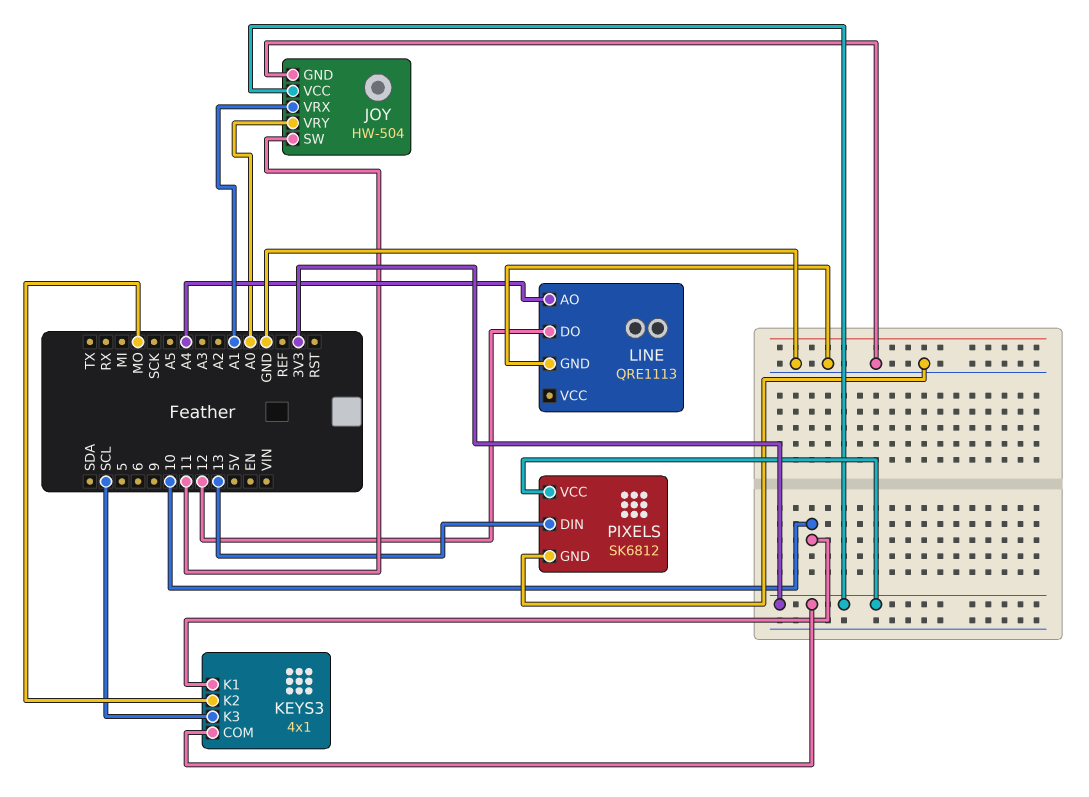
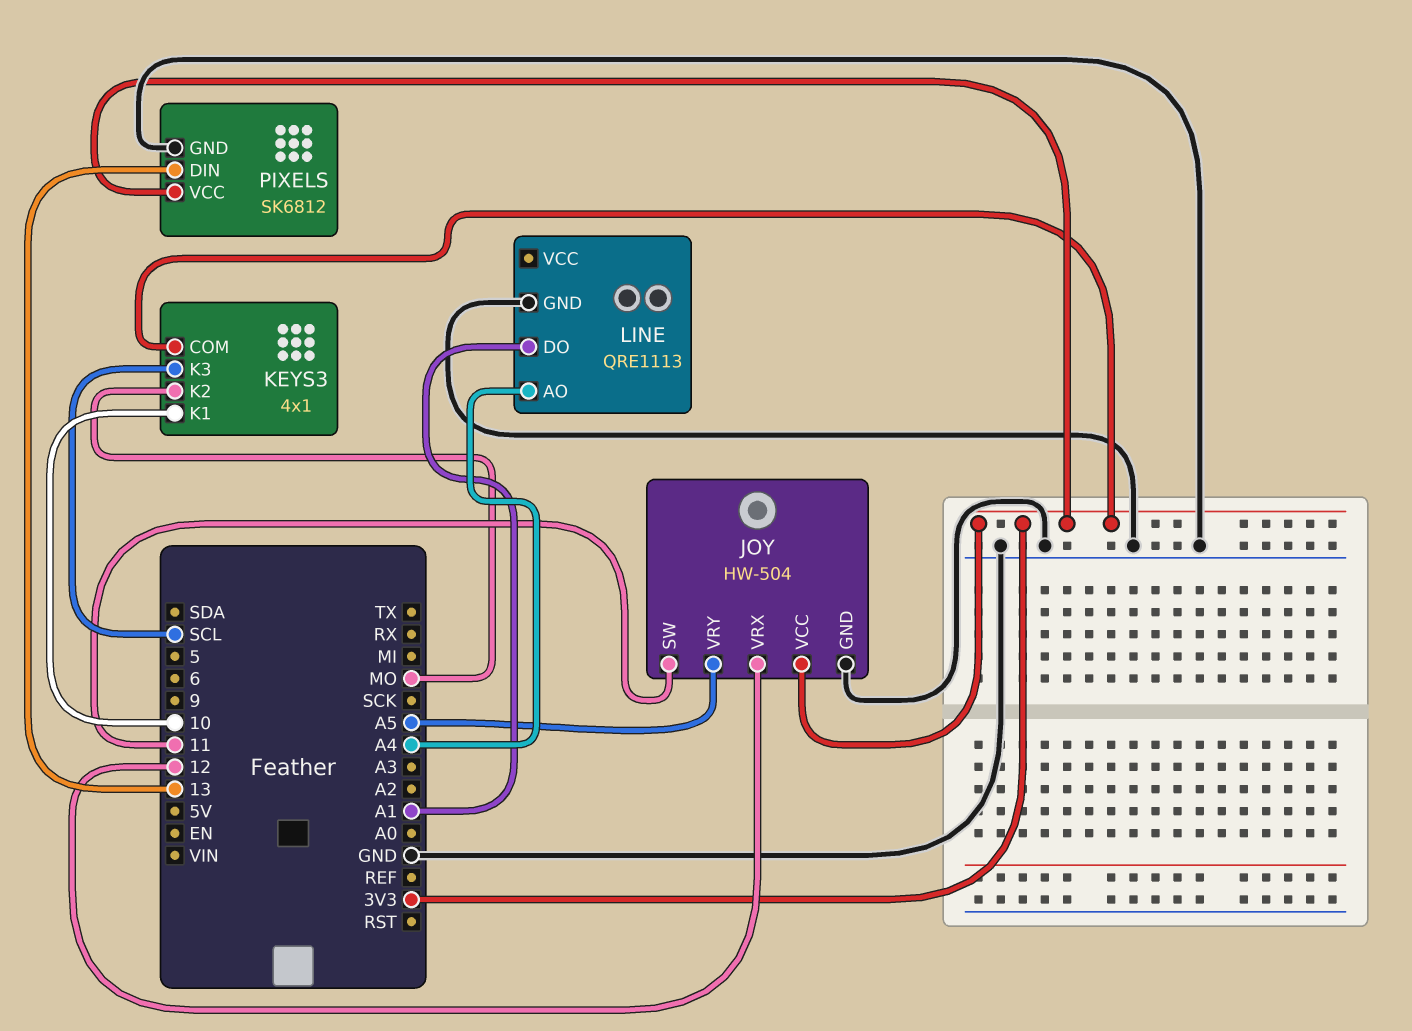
JOY pin VRX: A1 -> 12
JOY pin VRY: A0 -> A5
LINE pin DO: 12 -> A1

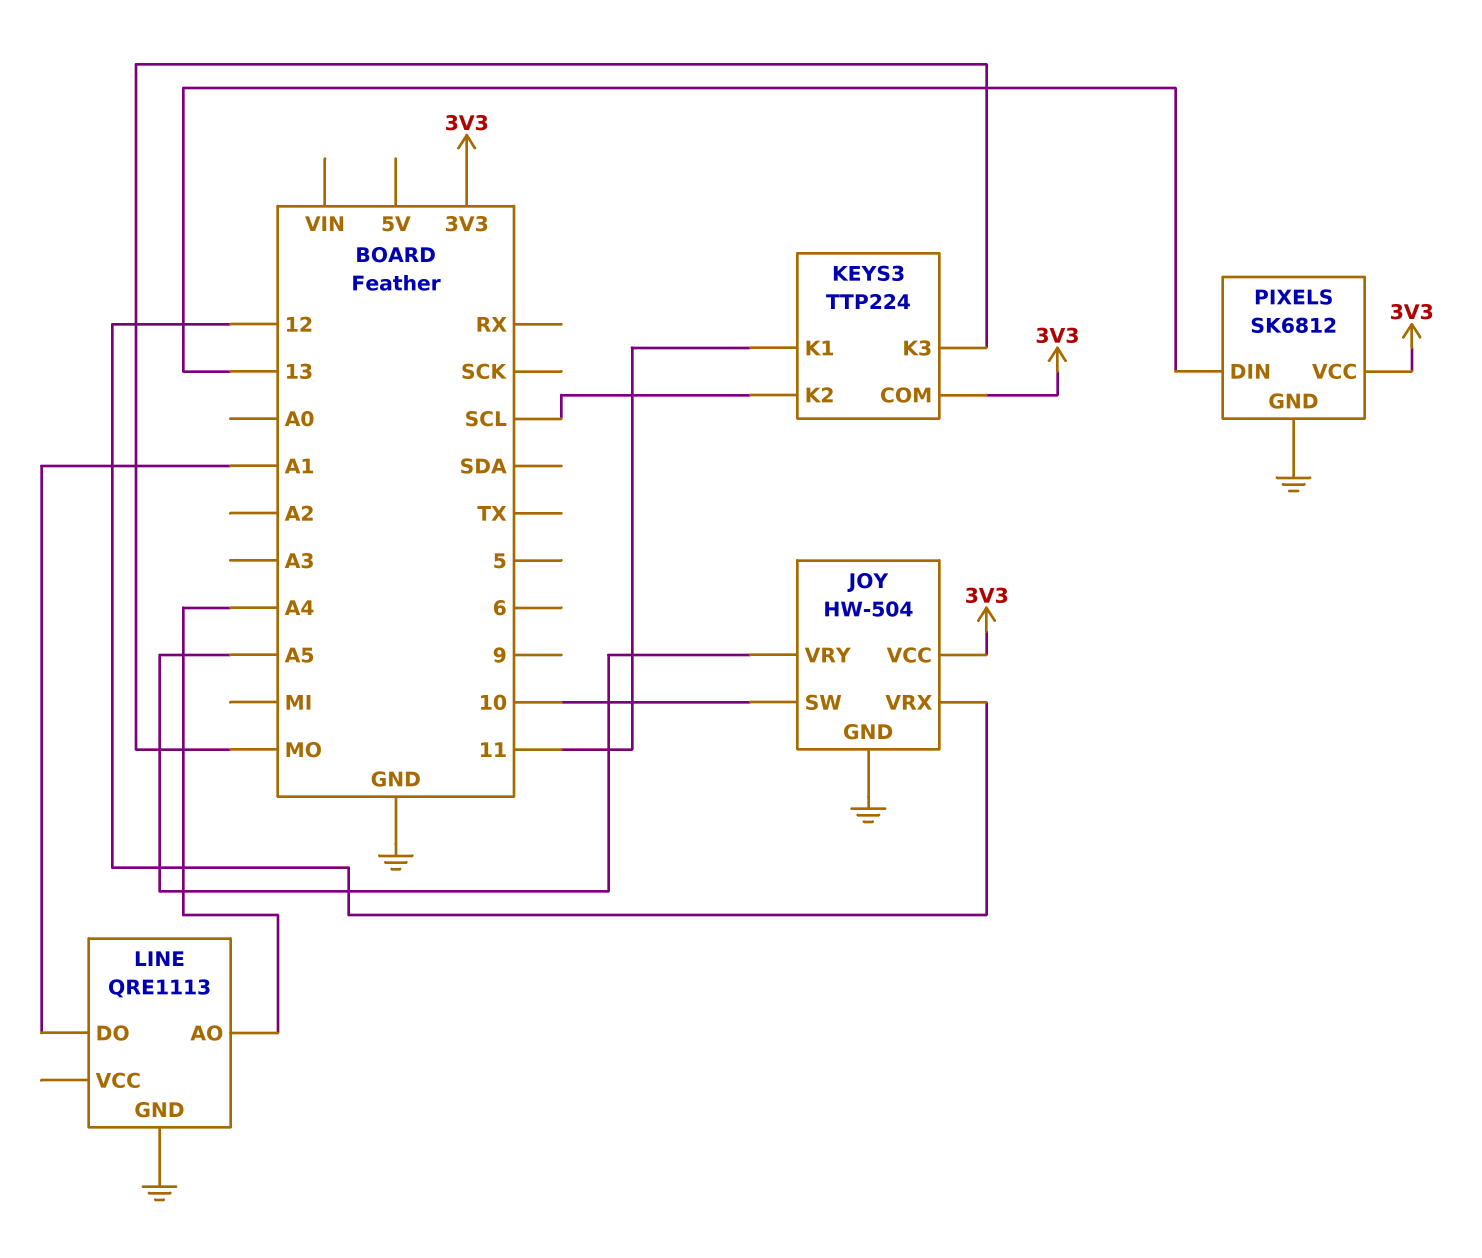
JOY pin SW: 11 -> 10
KEYS3: 4x1 -> TTP224
KEYS3 pin K1: 10 -> 11
KEYS3 pin K2: MO -> SCL
KEYS3 pin K3: SCL -> MO

